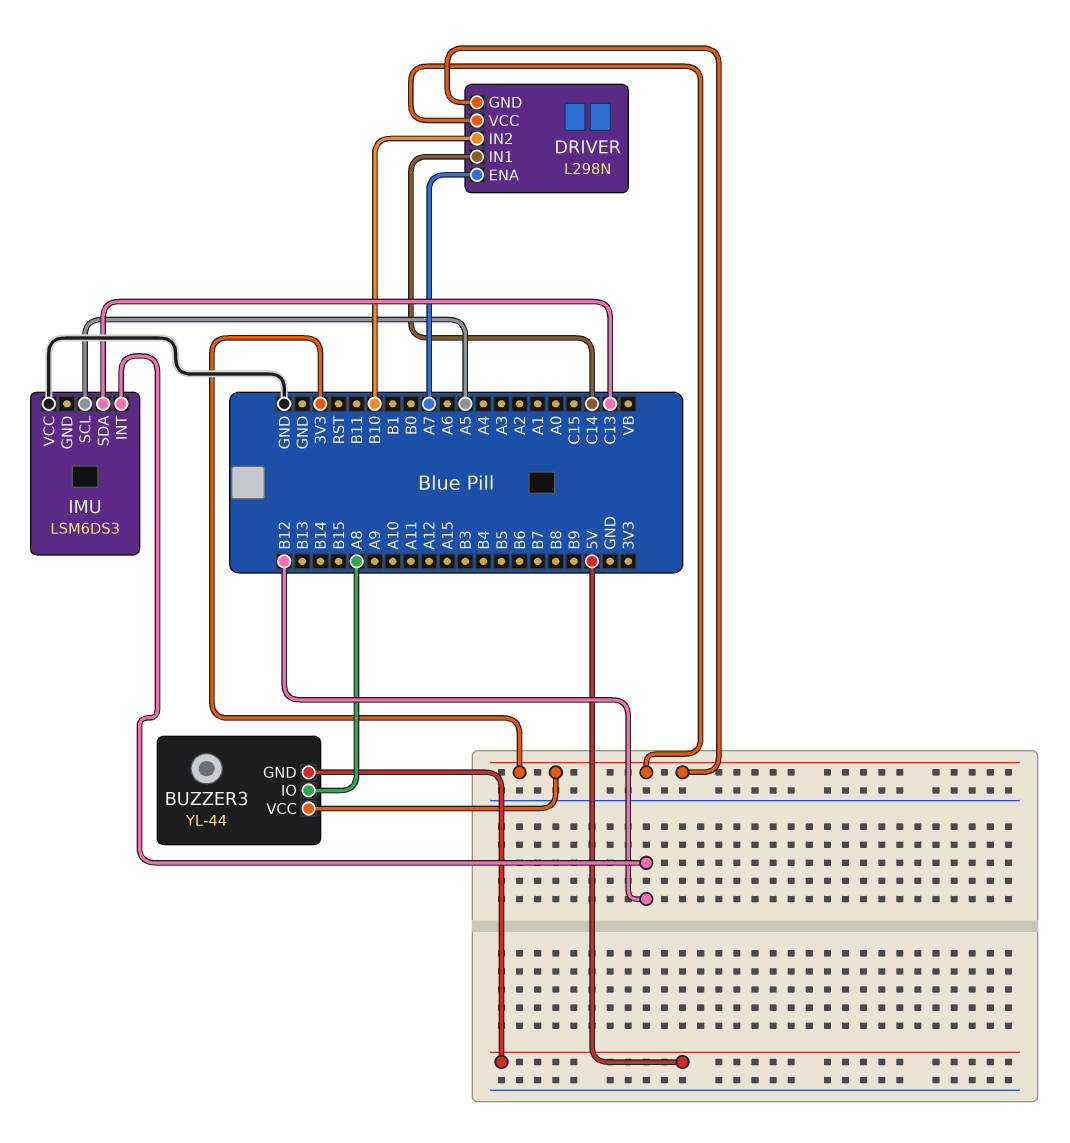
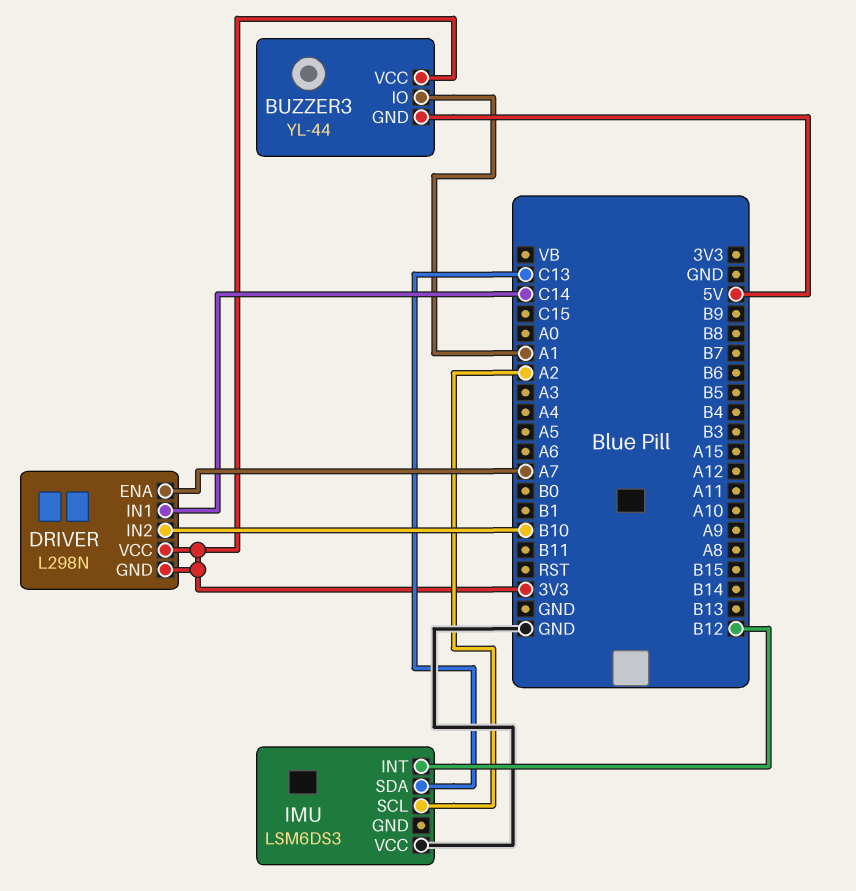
BUZZER3 pin IO: A8 -> A1
IMU pin SCL: A5 -> A2

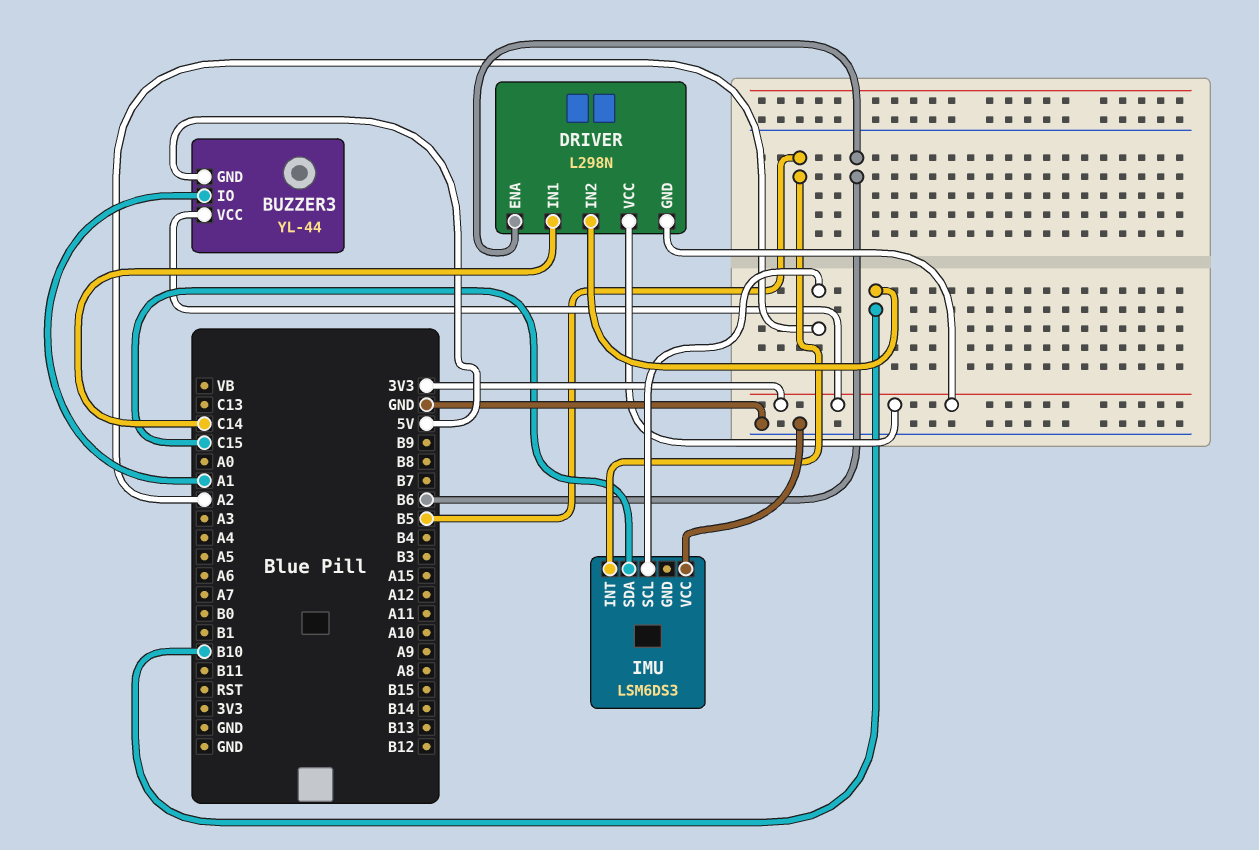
DRIVER pin ENA: A7 -> B6
IMU pin INT: B12 -> B5
IMU pin SDA: C13 -> C15

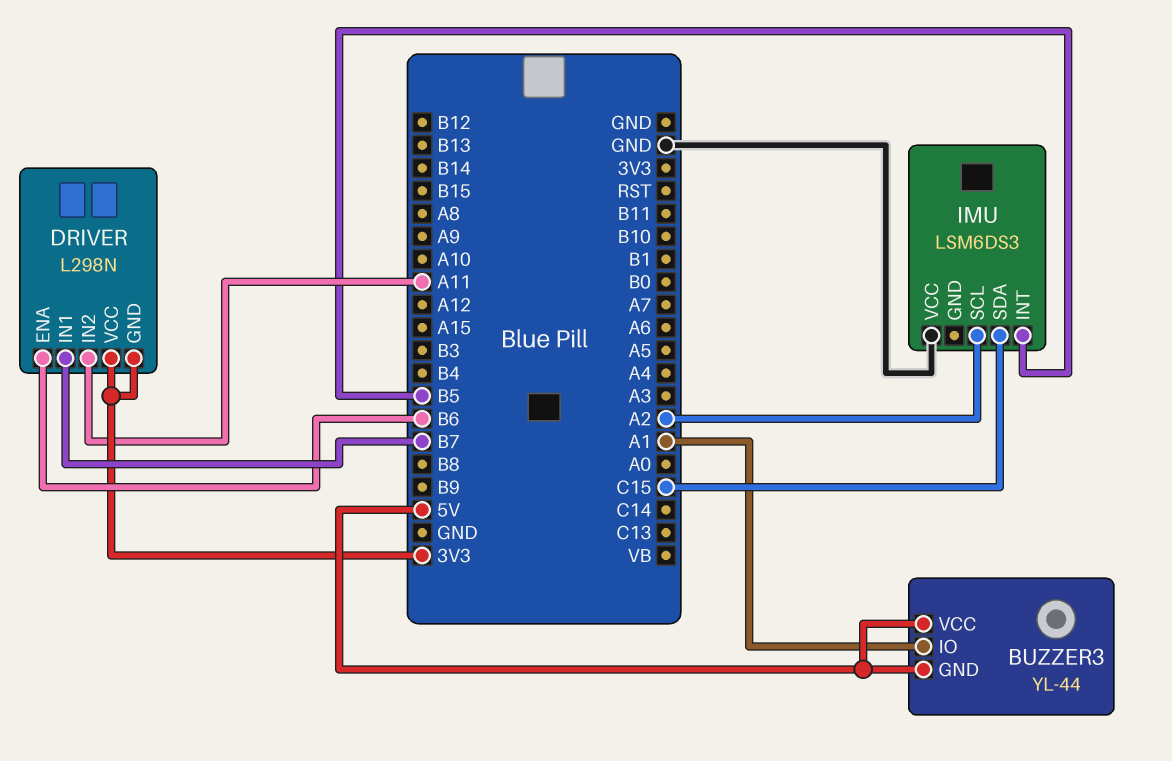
BUZZER3 pin VCC: 3V3 -> 5V
DRIVER pin IN1: C14 -> B7
DRIVER pin IN2: B10 -> A11

